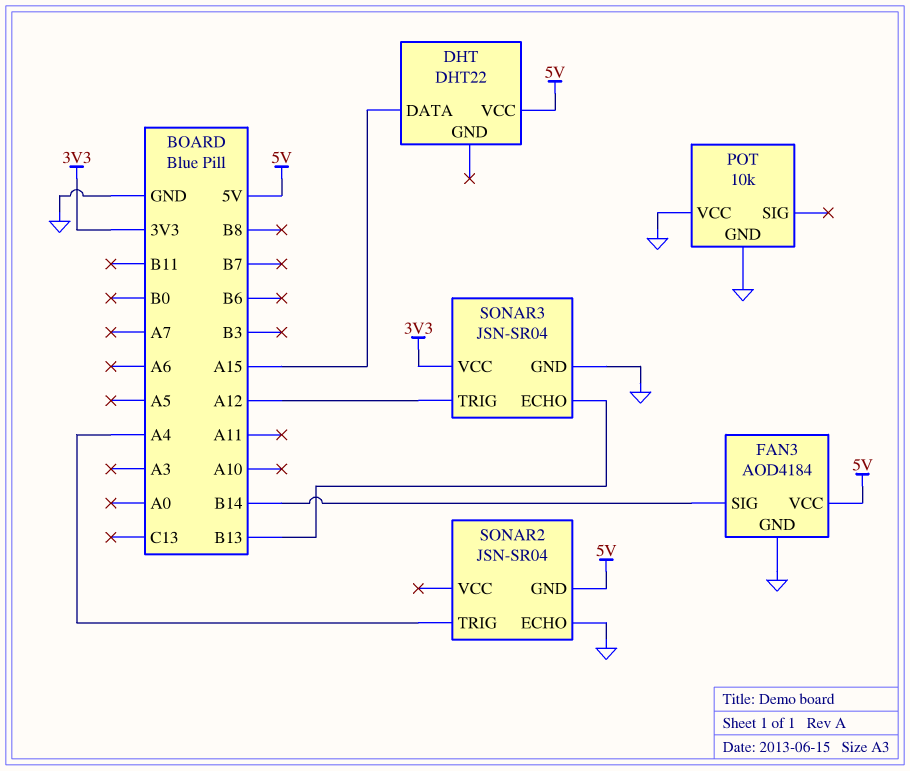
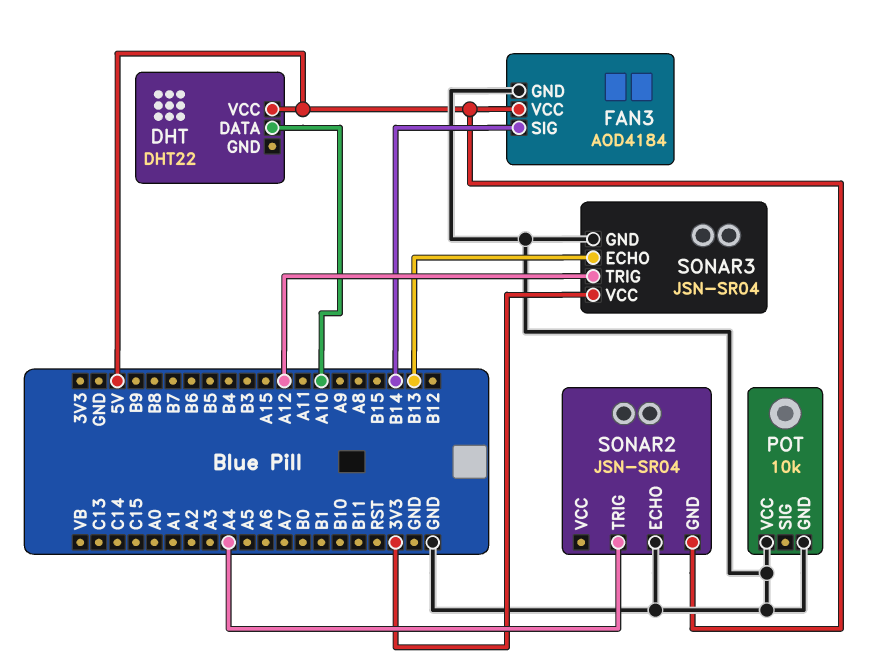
DHT pin DATA: A15 -> A10

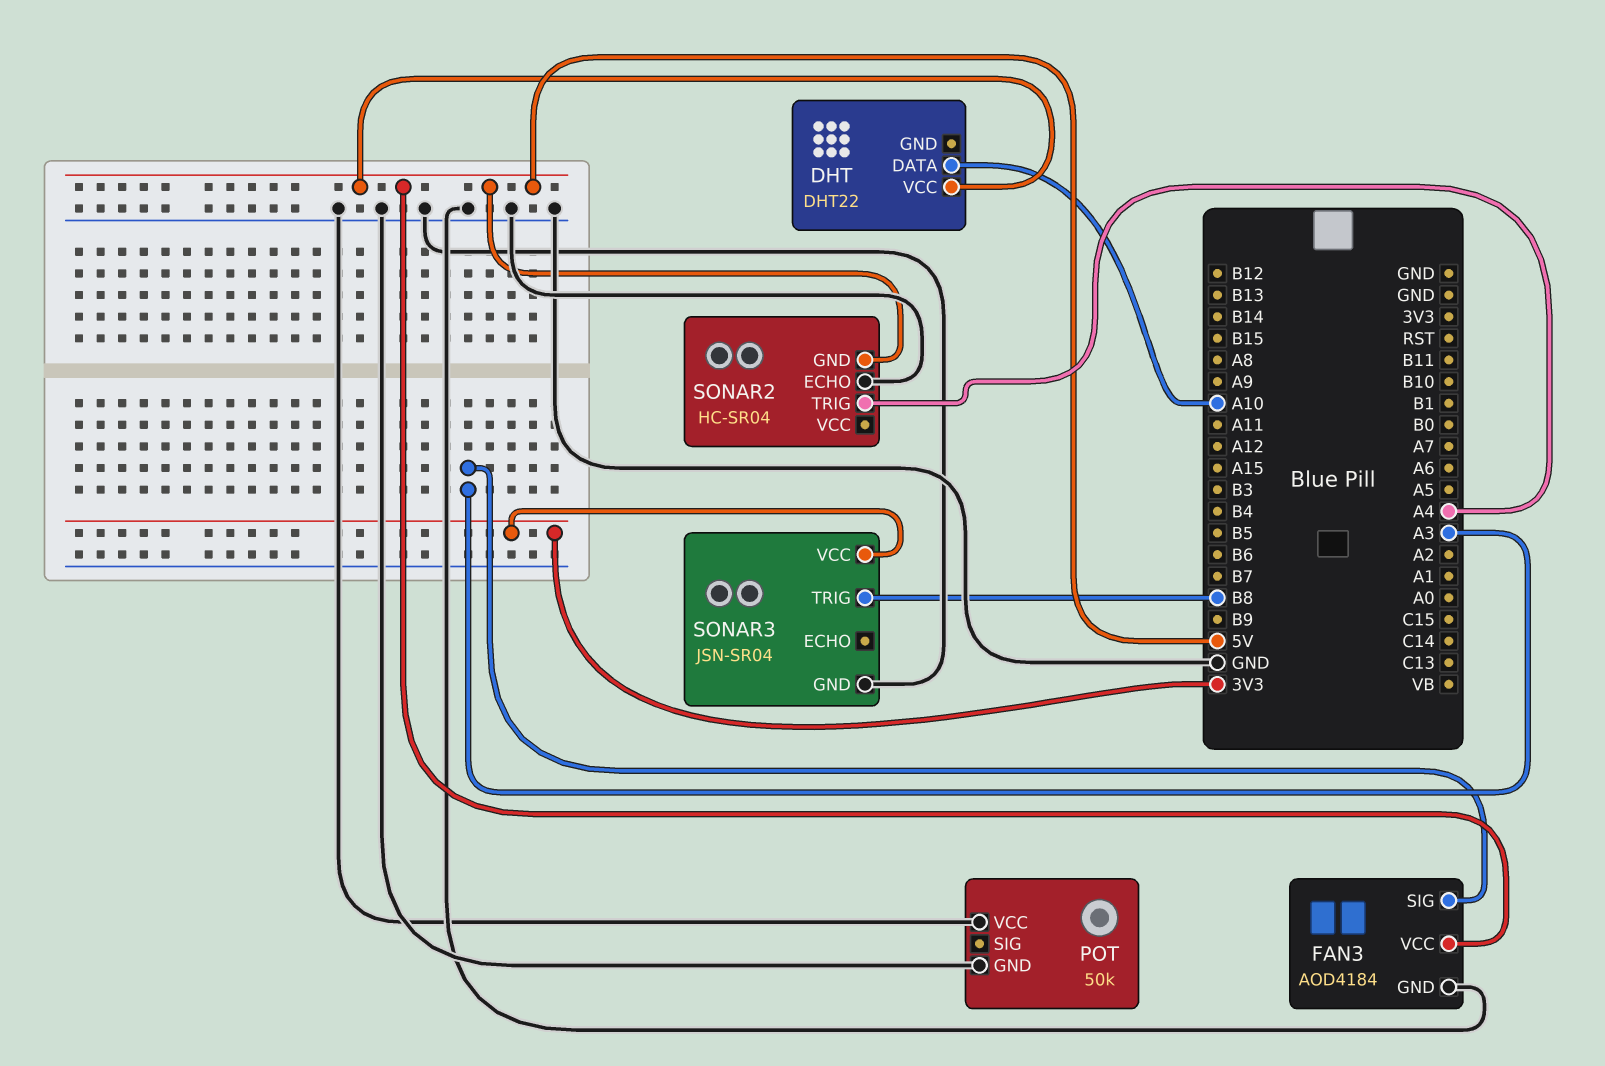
FAN3 pin SIG: B14 -> A3
POT: 10k -> 50k
SONAR2: JSN-SR04 -> HC-SR04
SONAR3 pin ECHO: B13 -> none
SONAR3 pin TRIG: A12 -> B8

